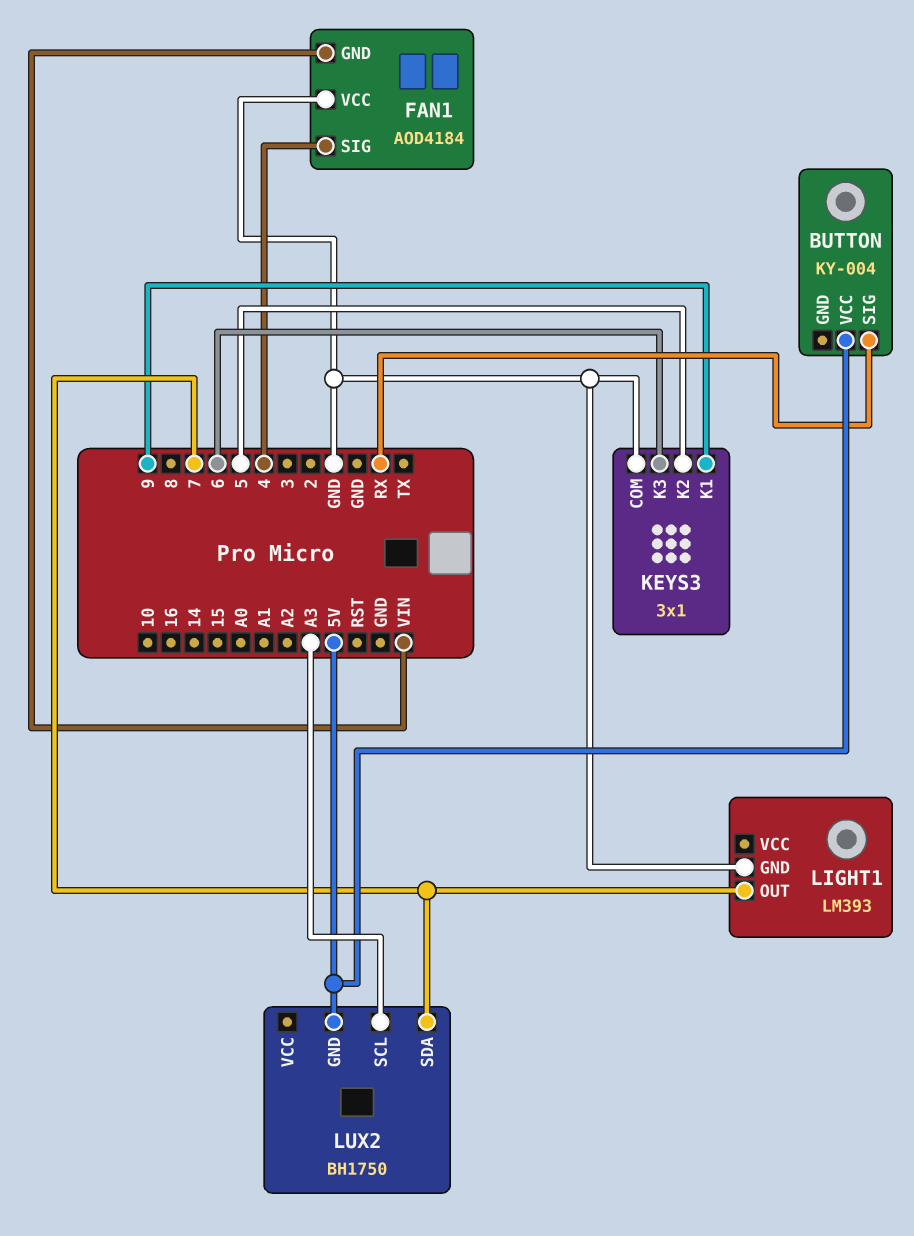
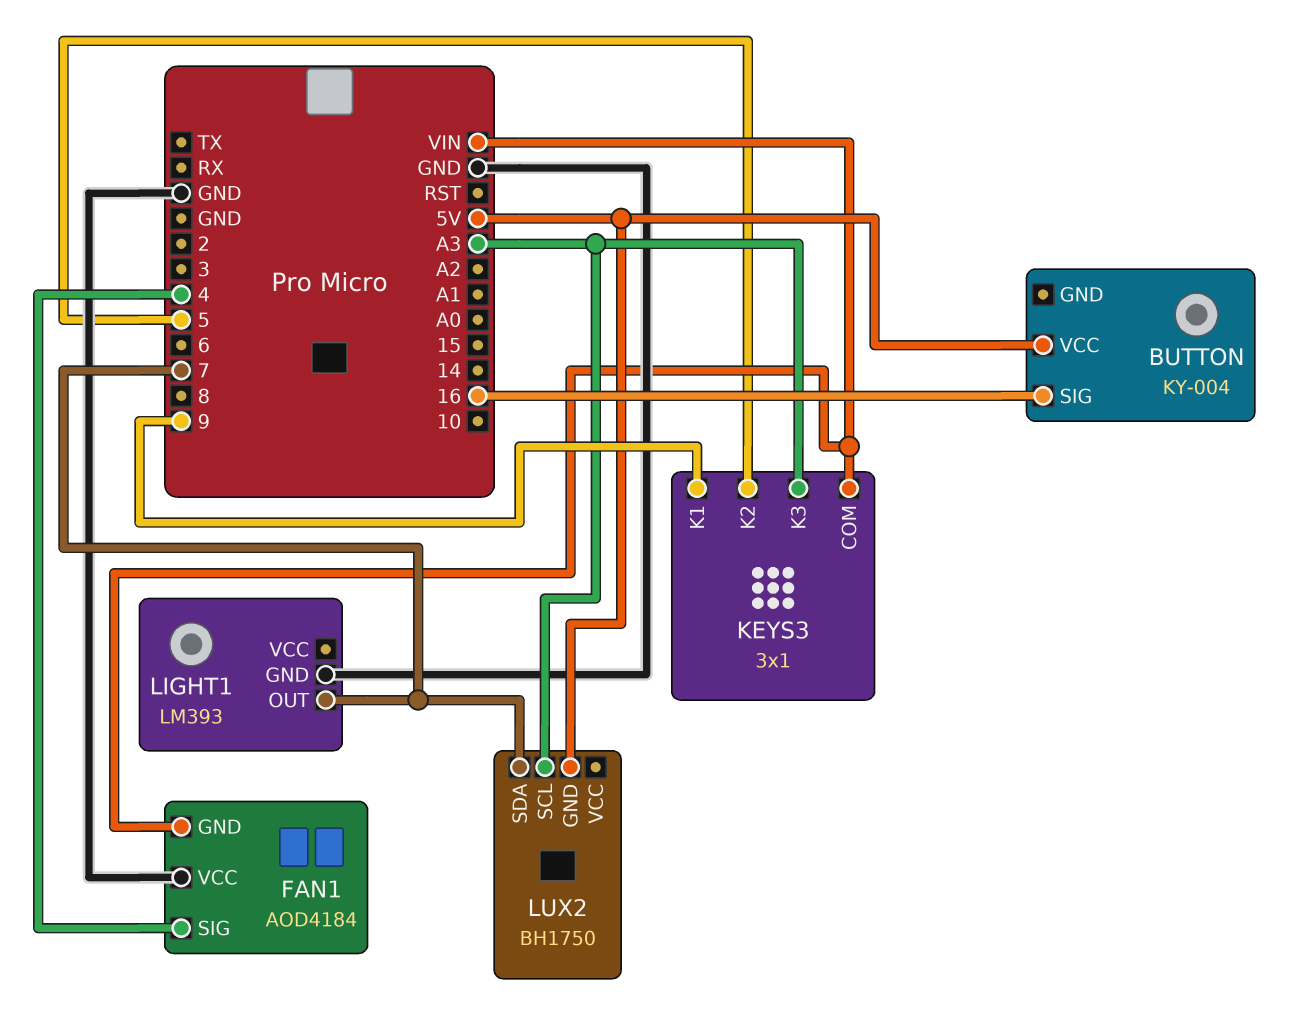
BUTTON pin SIG: RX -> 16
KEYS3 pin COM: GND -> VIN
KEYS3 pin K3: 6 -> A3

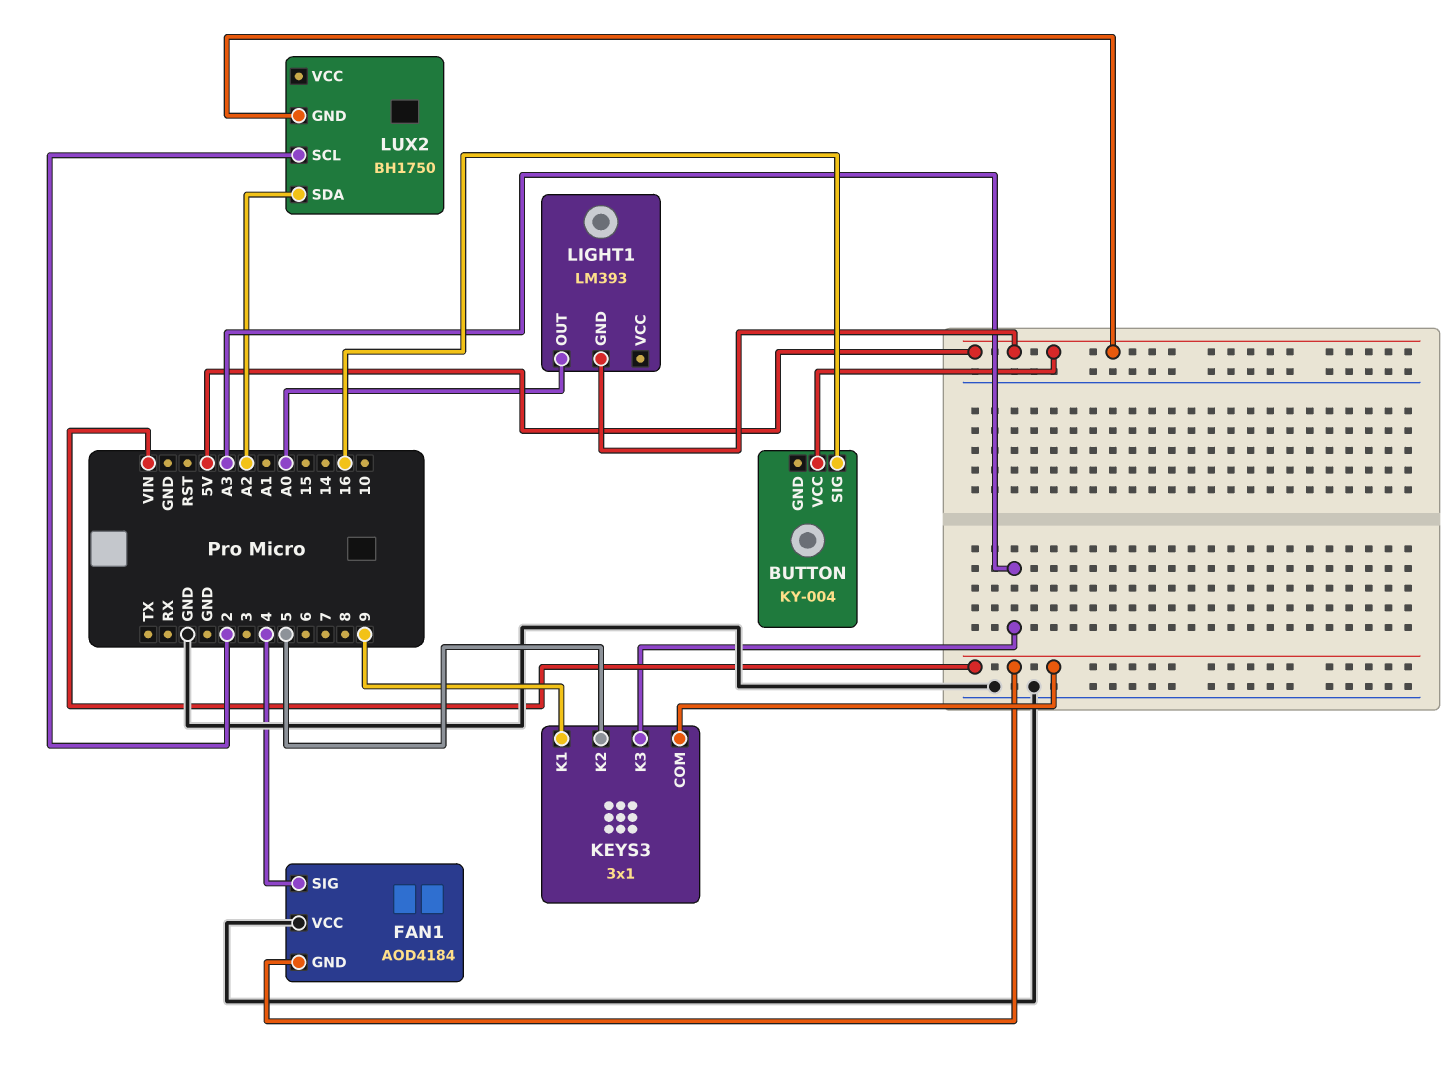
LIGHT1 pin GND: GND -> 5V
LIGHT1 pin OUT: 7 -> A0
LUX2 pin SCL: A3 -> 2
LUX2 pin SDA: 7 -> A2

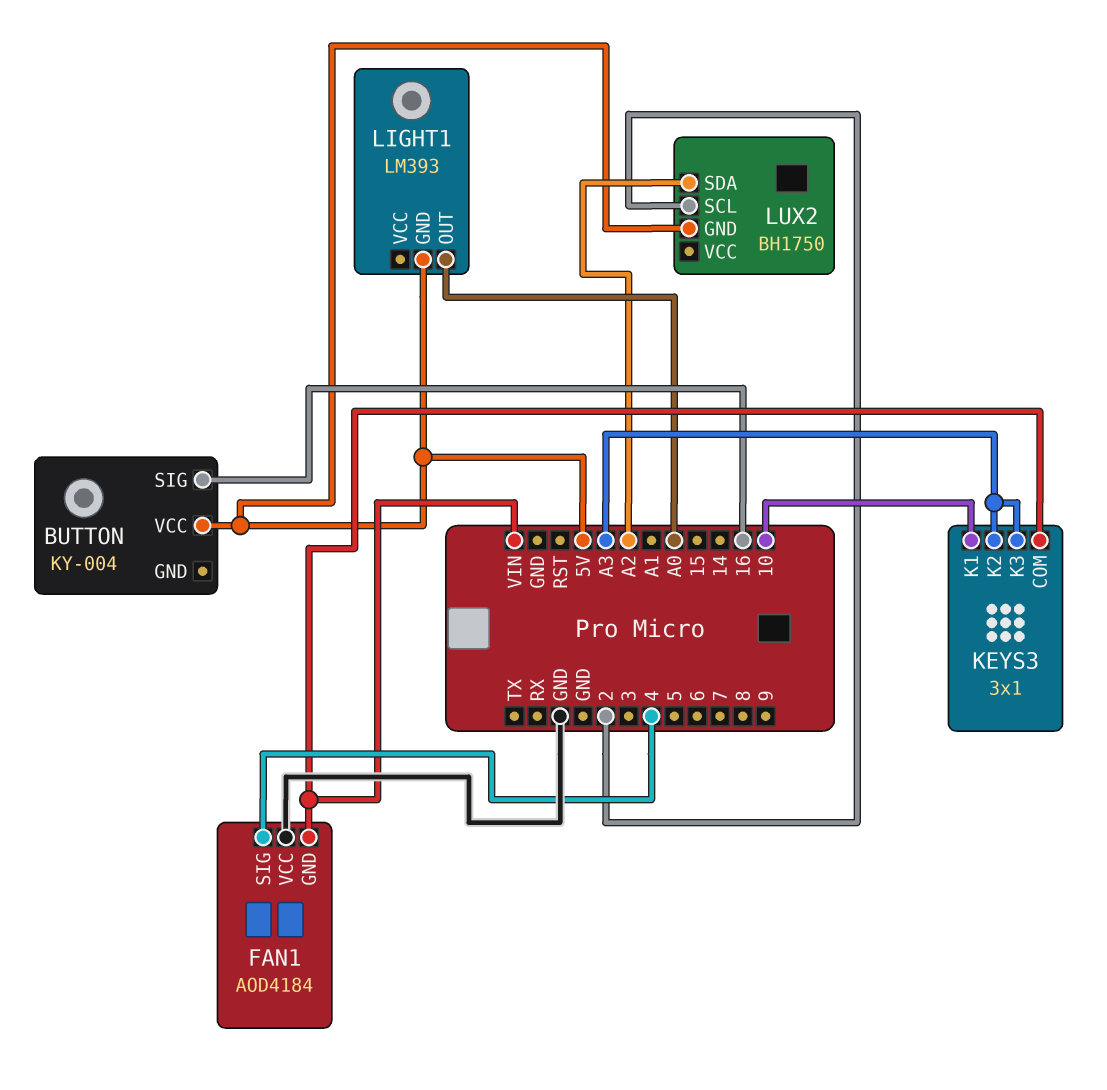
KEYS3 pin K1: 9 -> 10
KEYS3 pin K2: 5 -> A3

